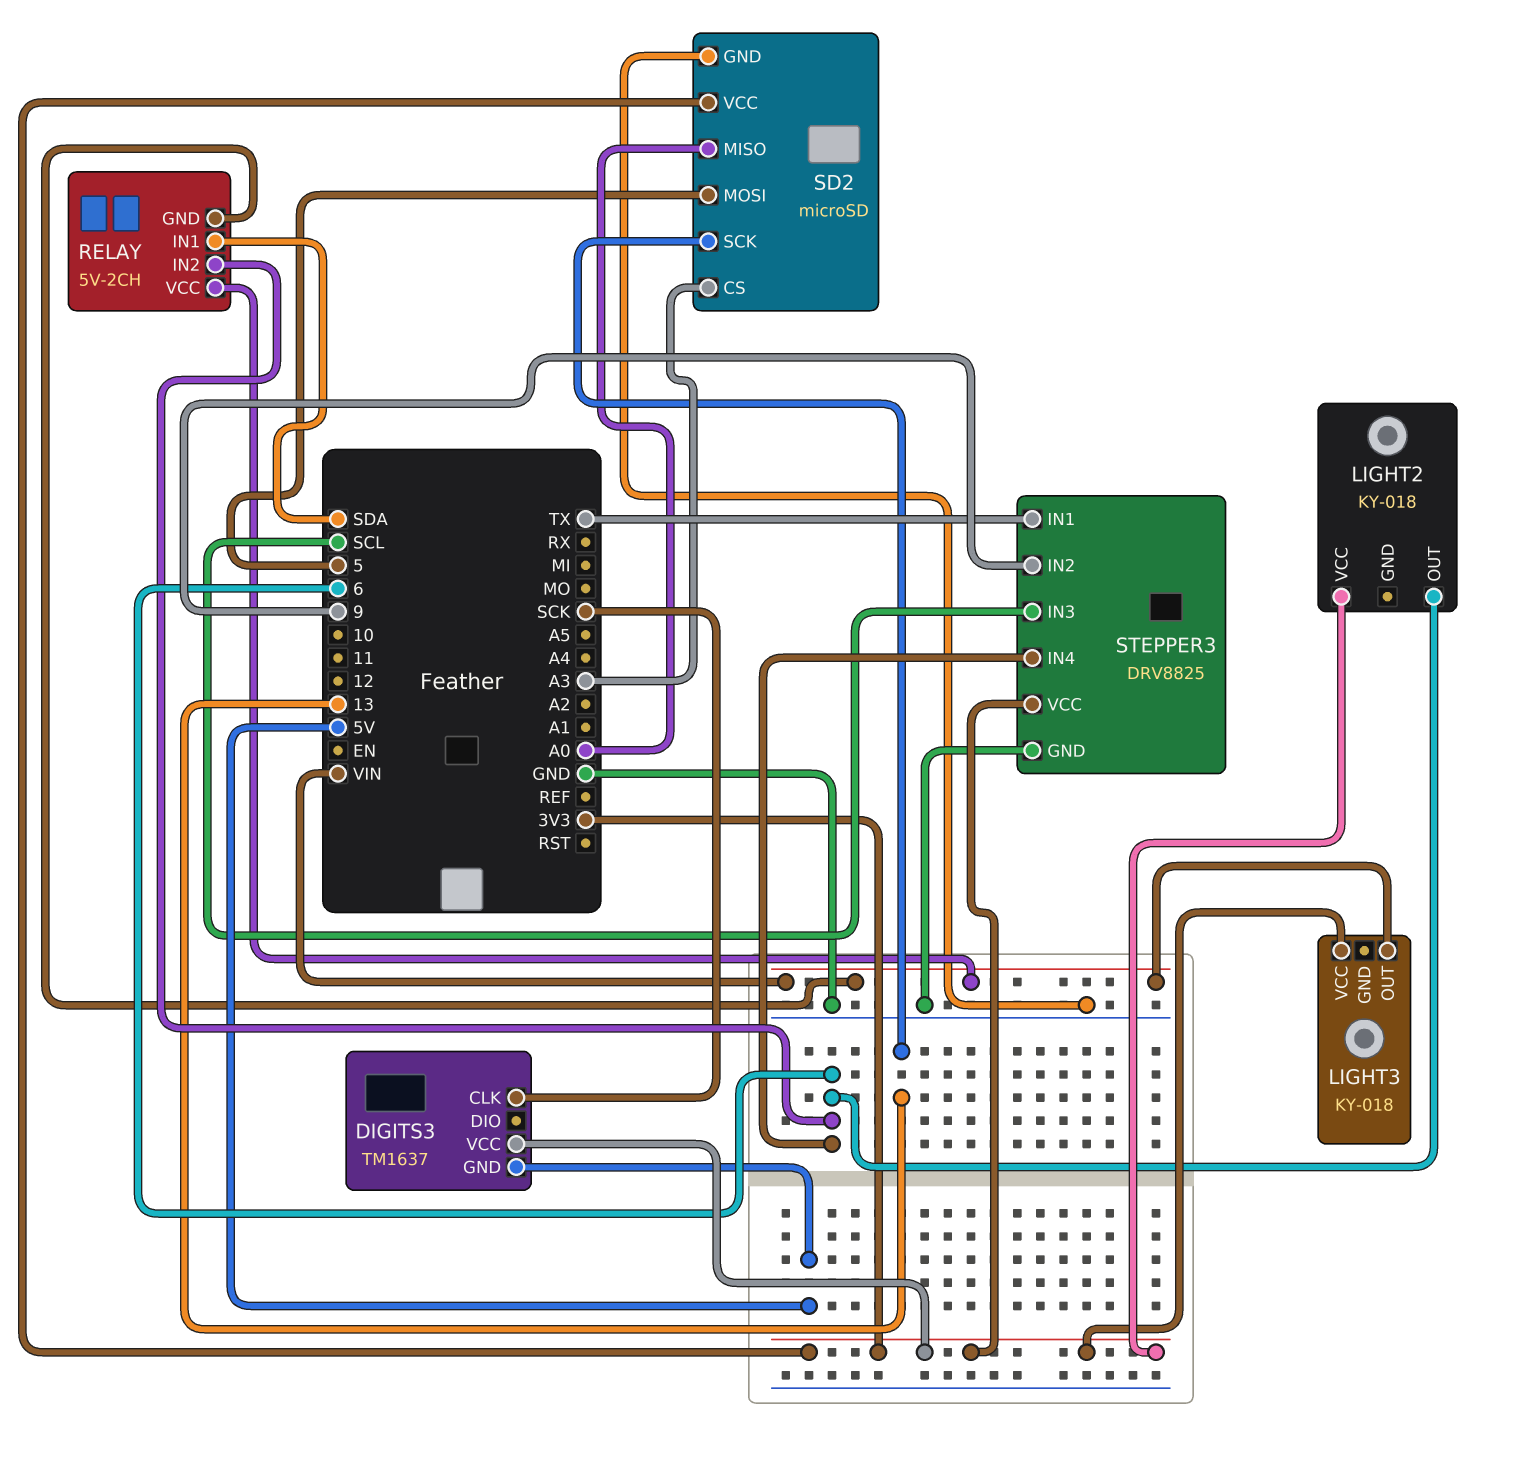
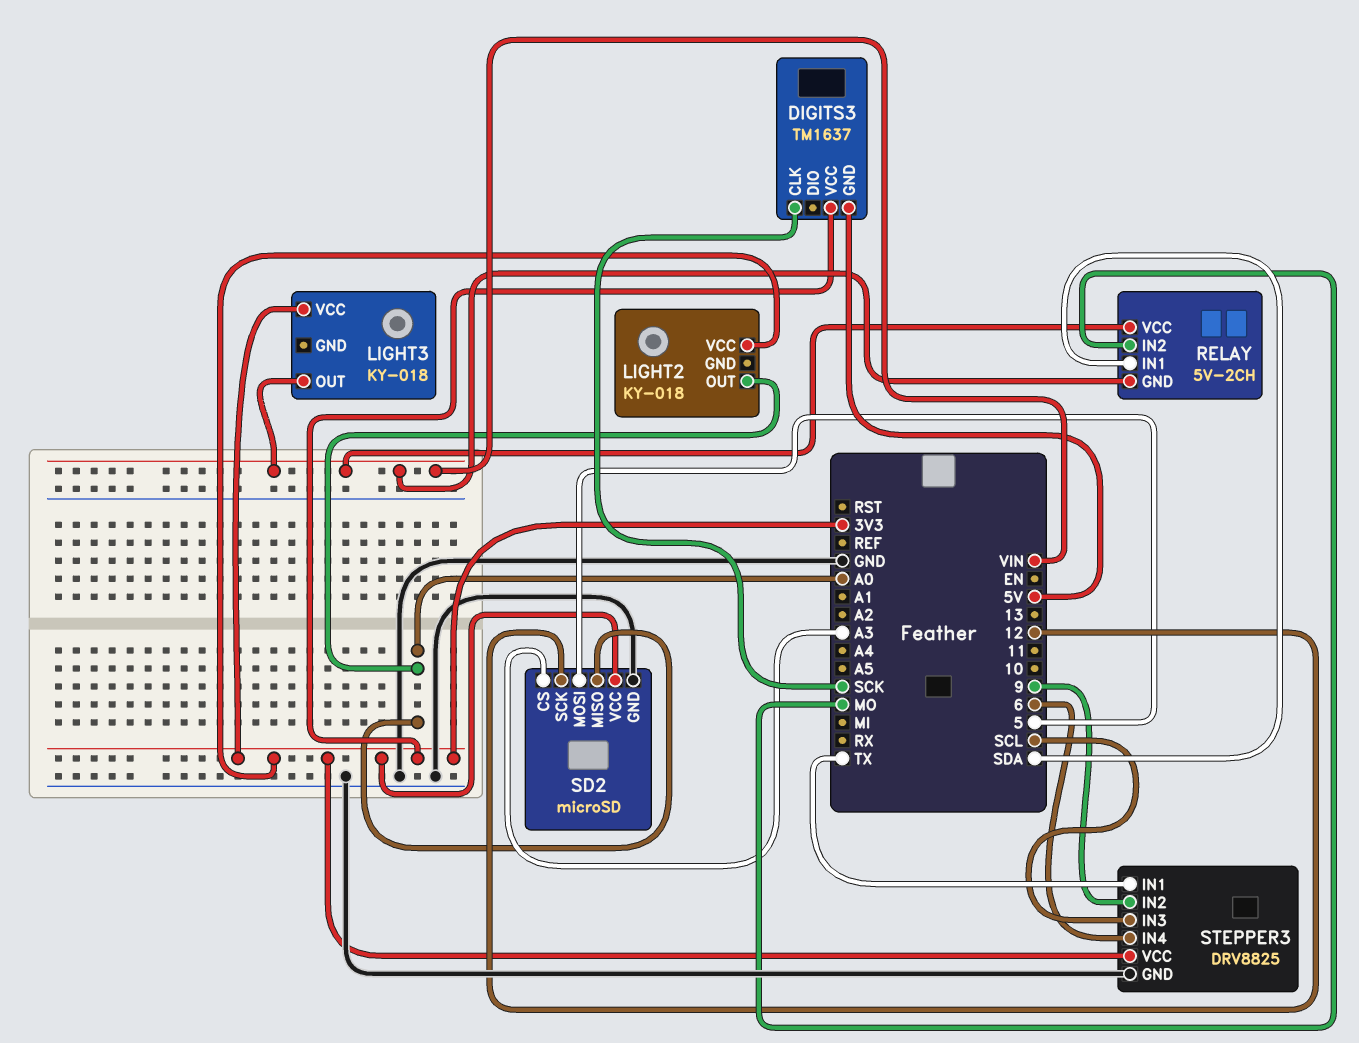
LIGHT2 pin OUT: 6 -> A0
RELAY pin IN2: 6 -> MO
SD2 pin SCK: 13 -> 12

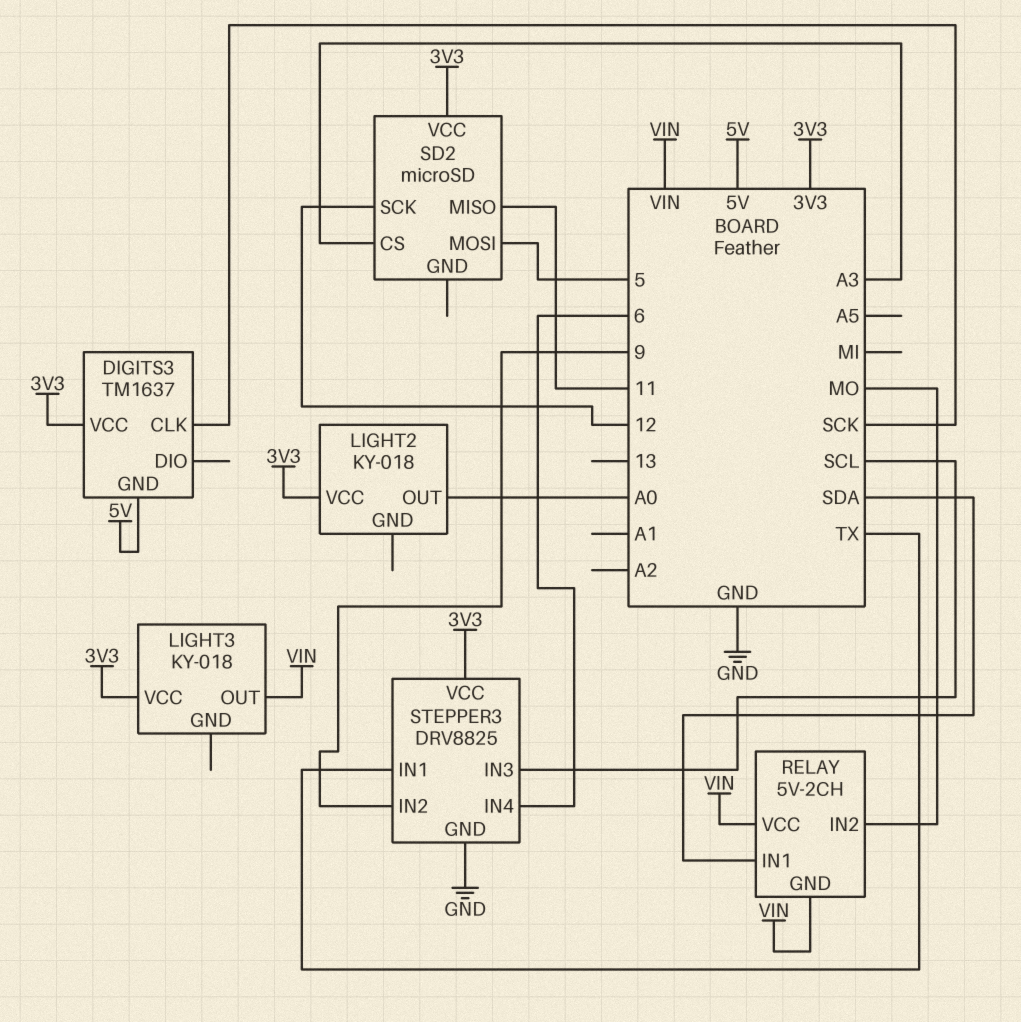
SD2 pin GND: GND -> none
SD2 pin MISO: A0 -> 11

